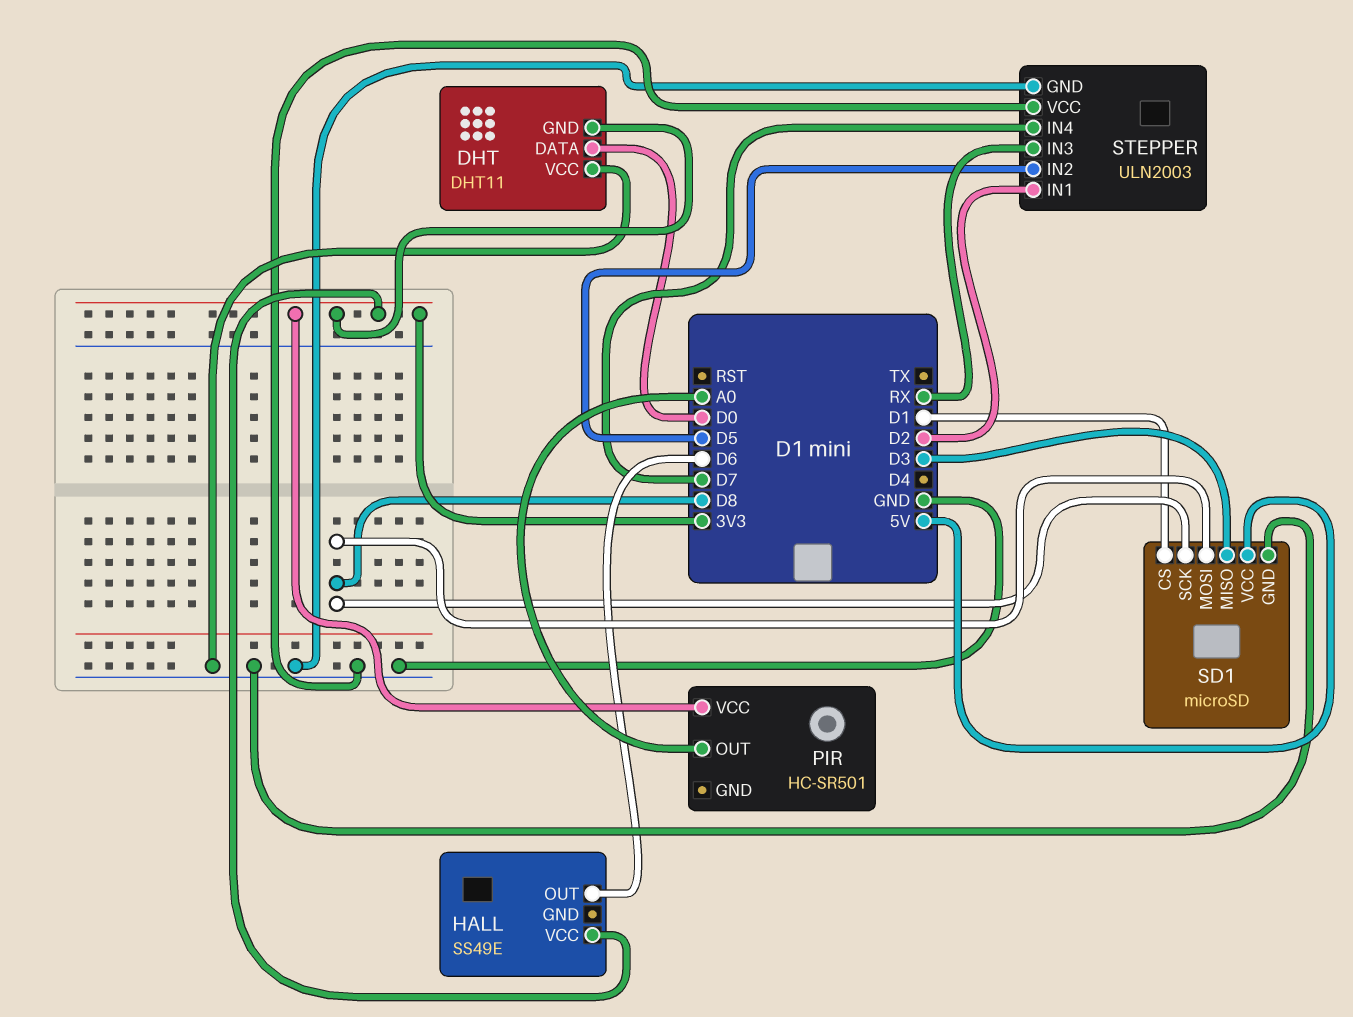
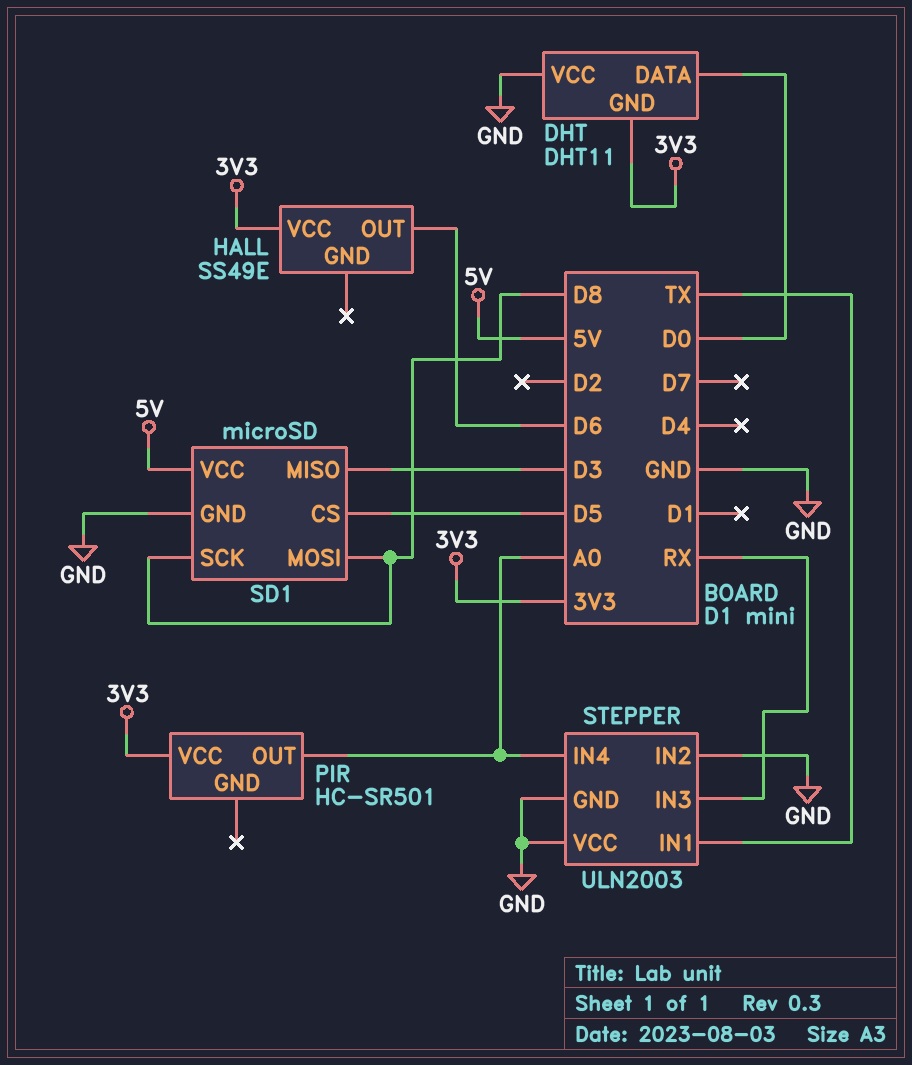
SD1 pin CS: D1 -> D5
STEPPER pin IN1: D2 -> TX
STEPPER pin IN2: D5 -> GND
STEPPER pin IN4: D7 -> A0

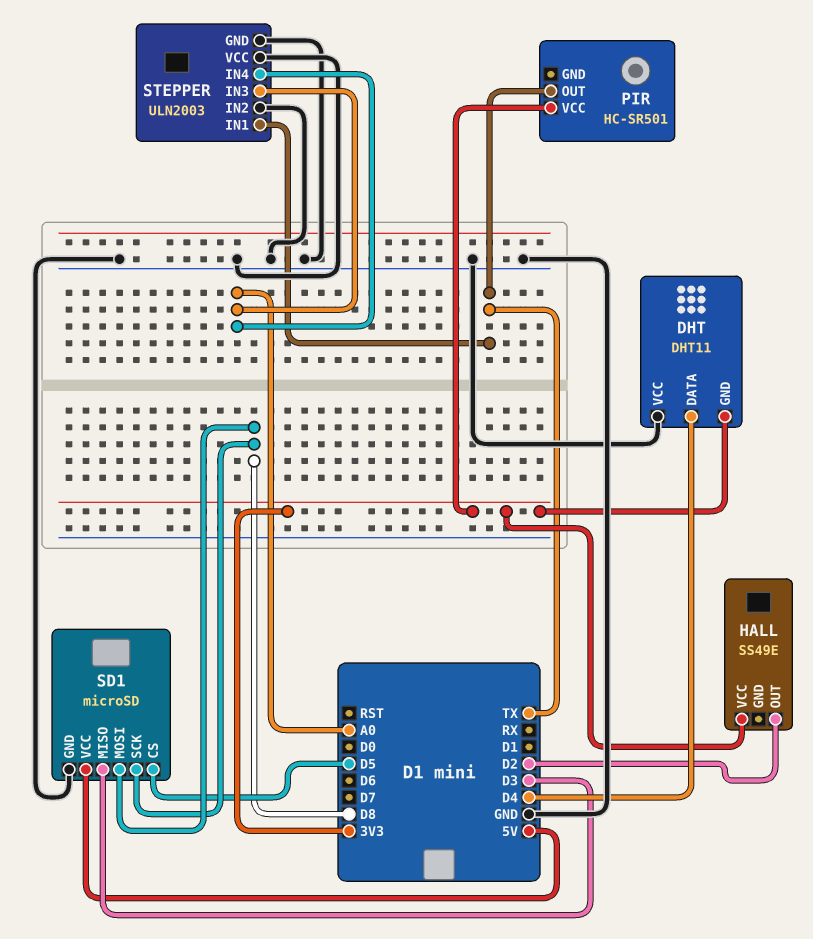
DHT pin DATA: D0 -> D4
HALL pin OUT: D6 -> D2
PIR pin OUT: A0 -> TX
STEPPER pin IN3: RX -> A0

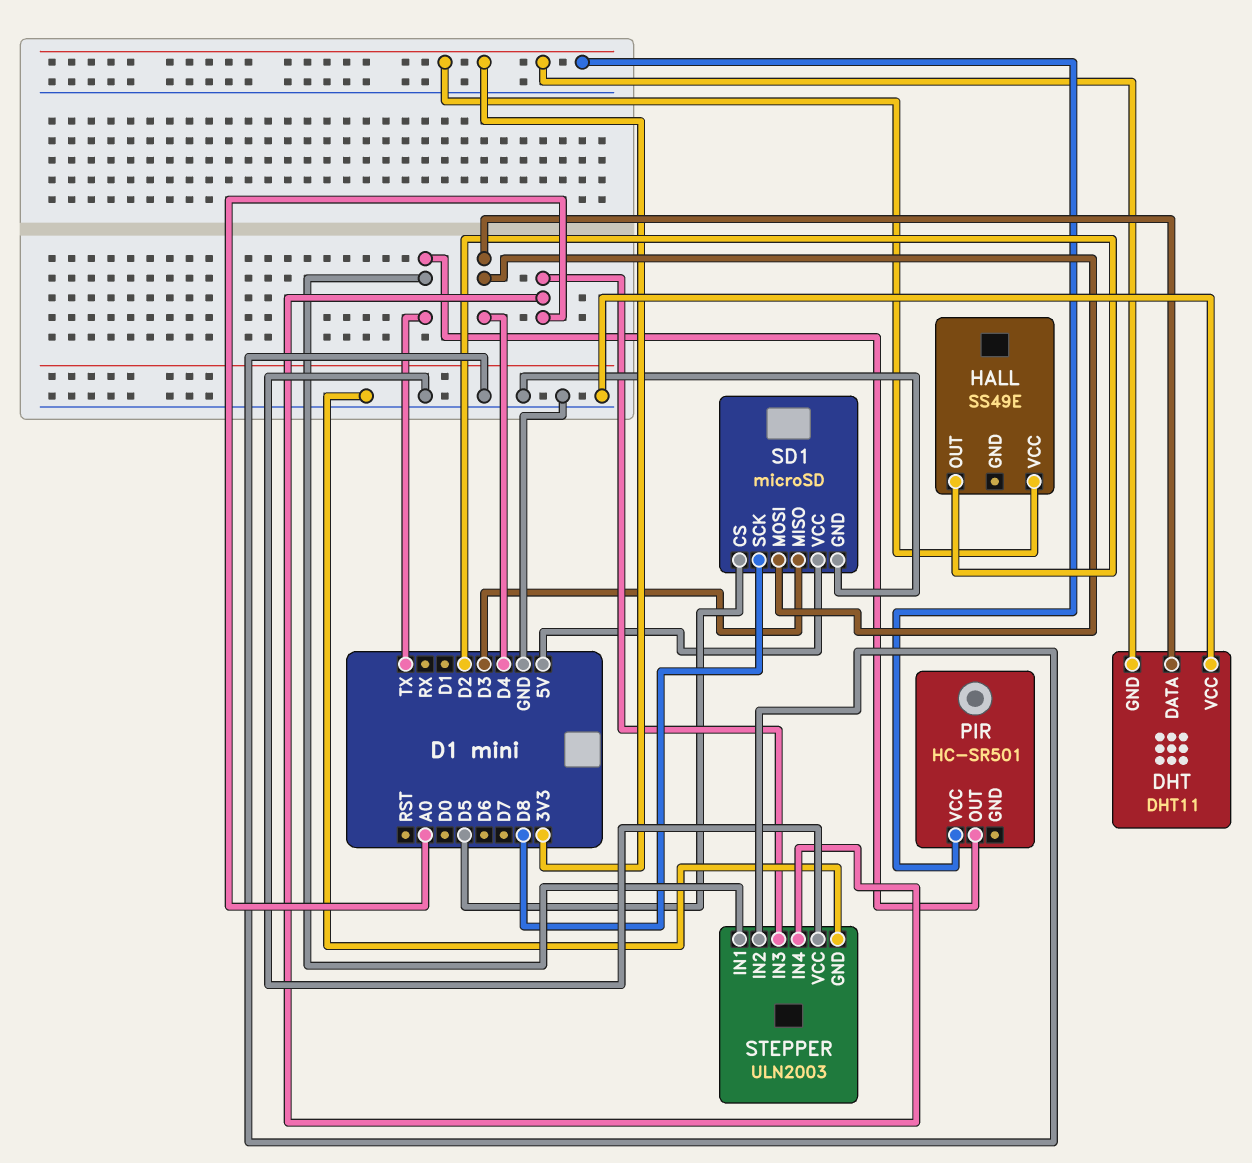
SD1 pin MOSI: D8 -> D4

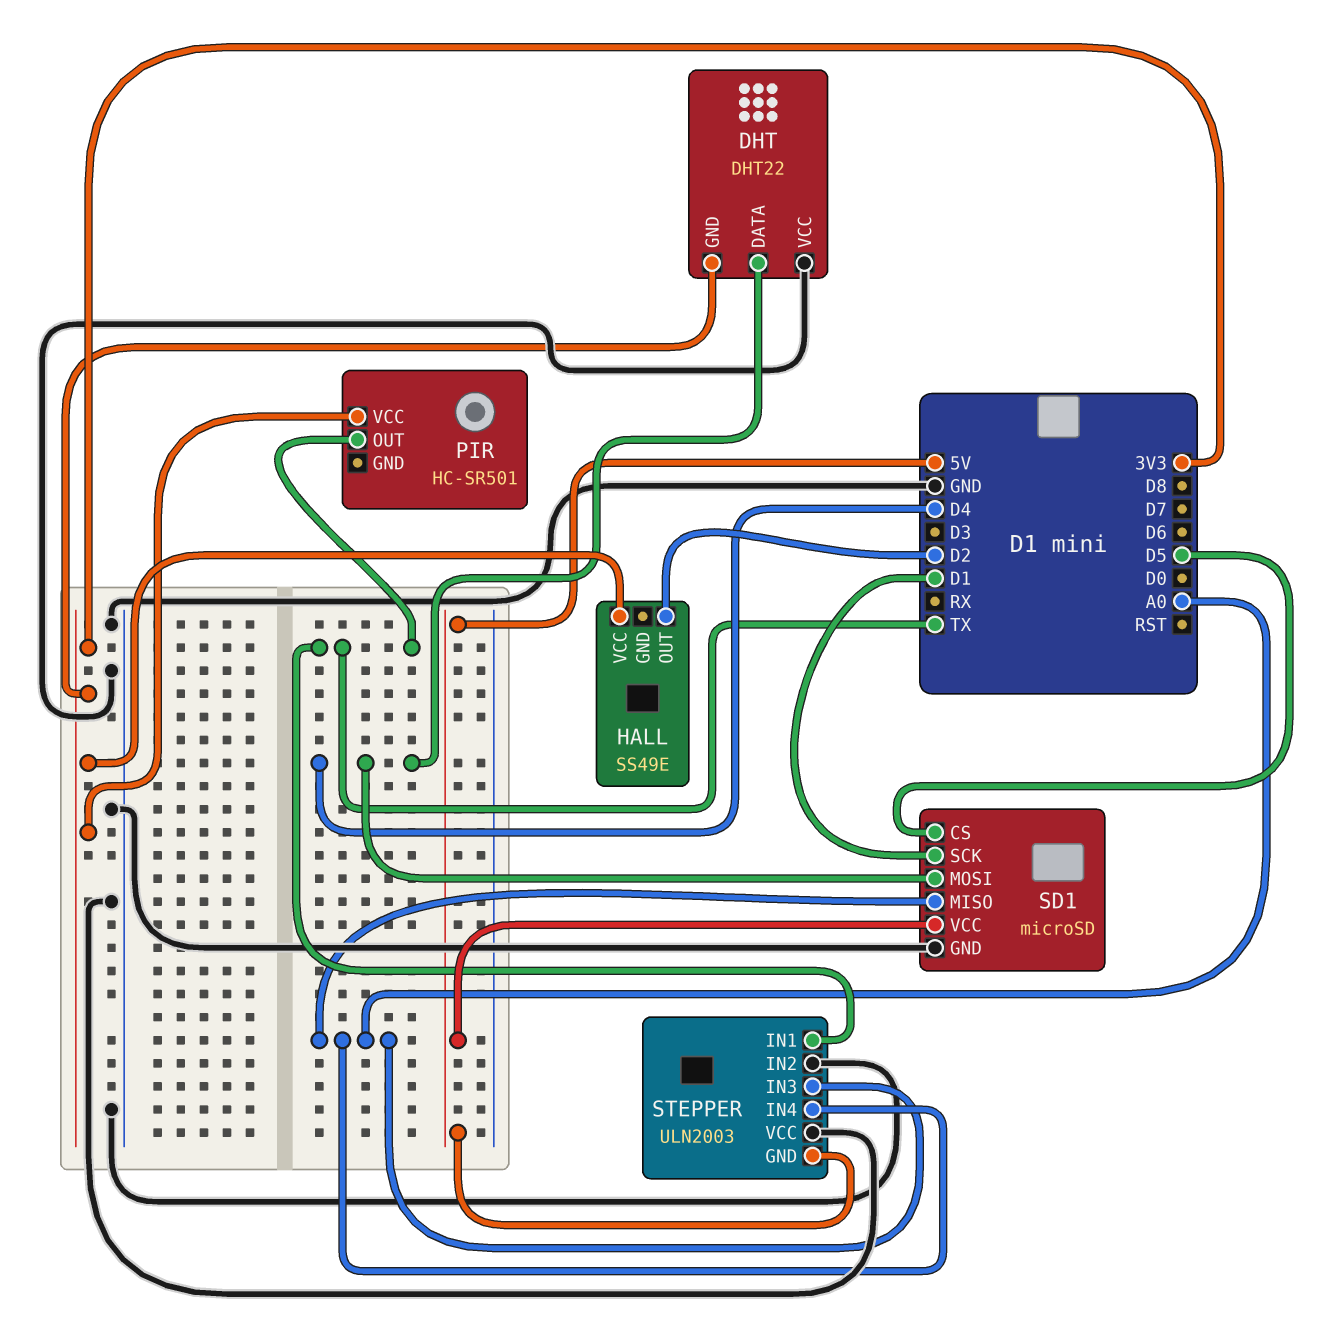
DHT: DHT11 -> DHT22
SD1 pin MISO: D3 -> A0
SD1 pin SCK: D8 -> D1
STEPPER pin GND: GND -> 5V

